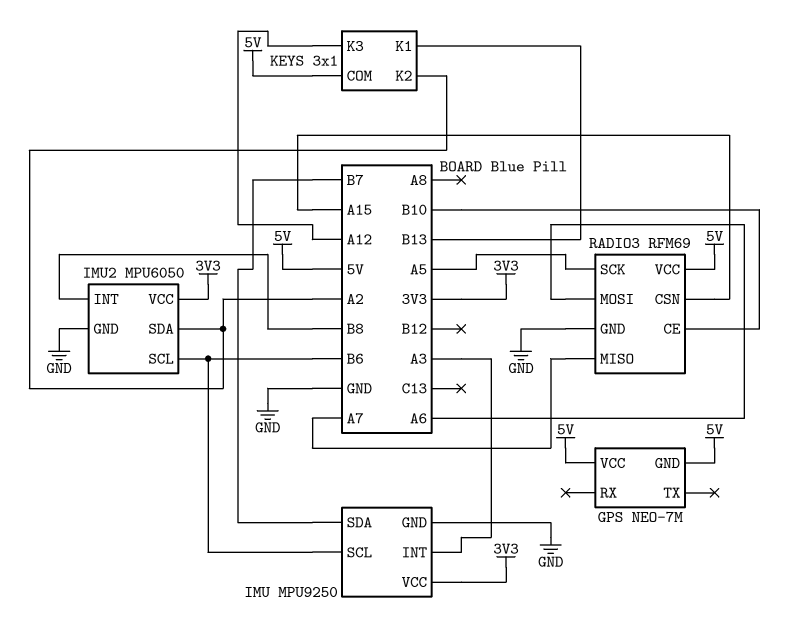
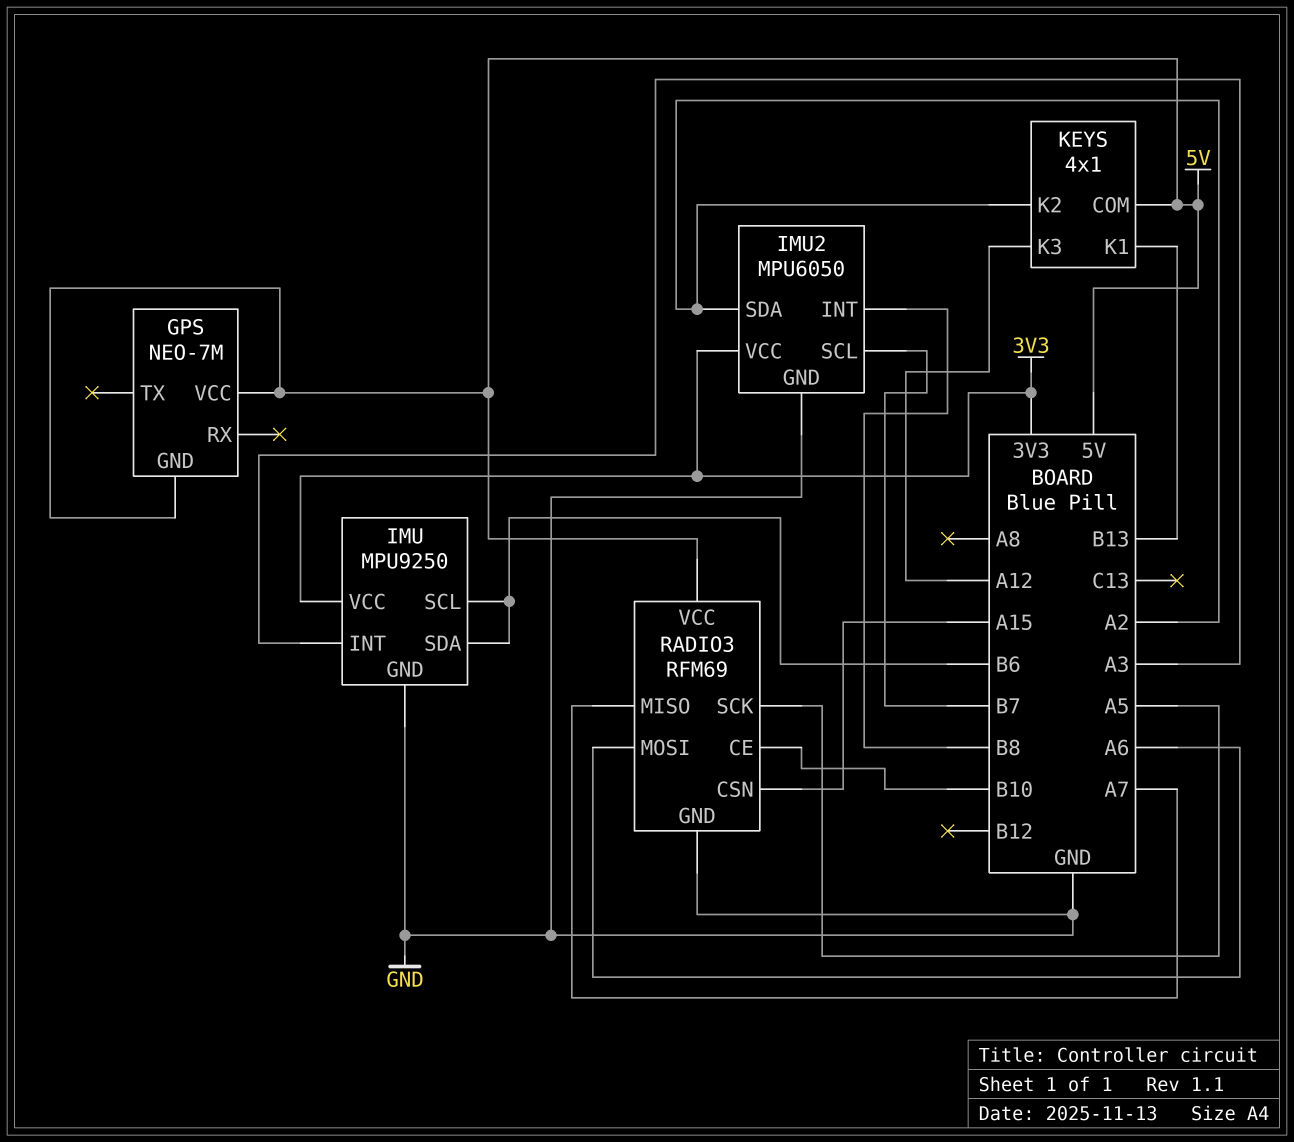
IMU pin SDA: B7 -> B6
IMU2 pin SCL: B6 -> B7
KEYS: 3x1 -> 4x1

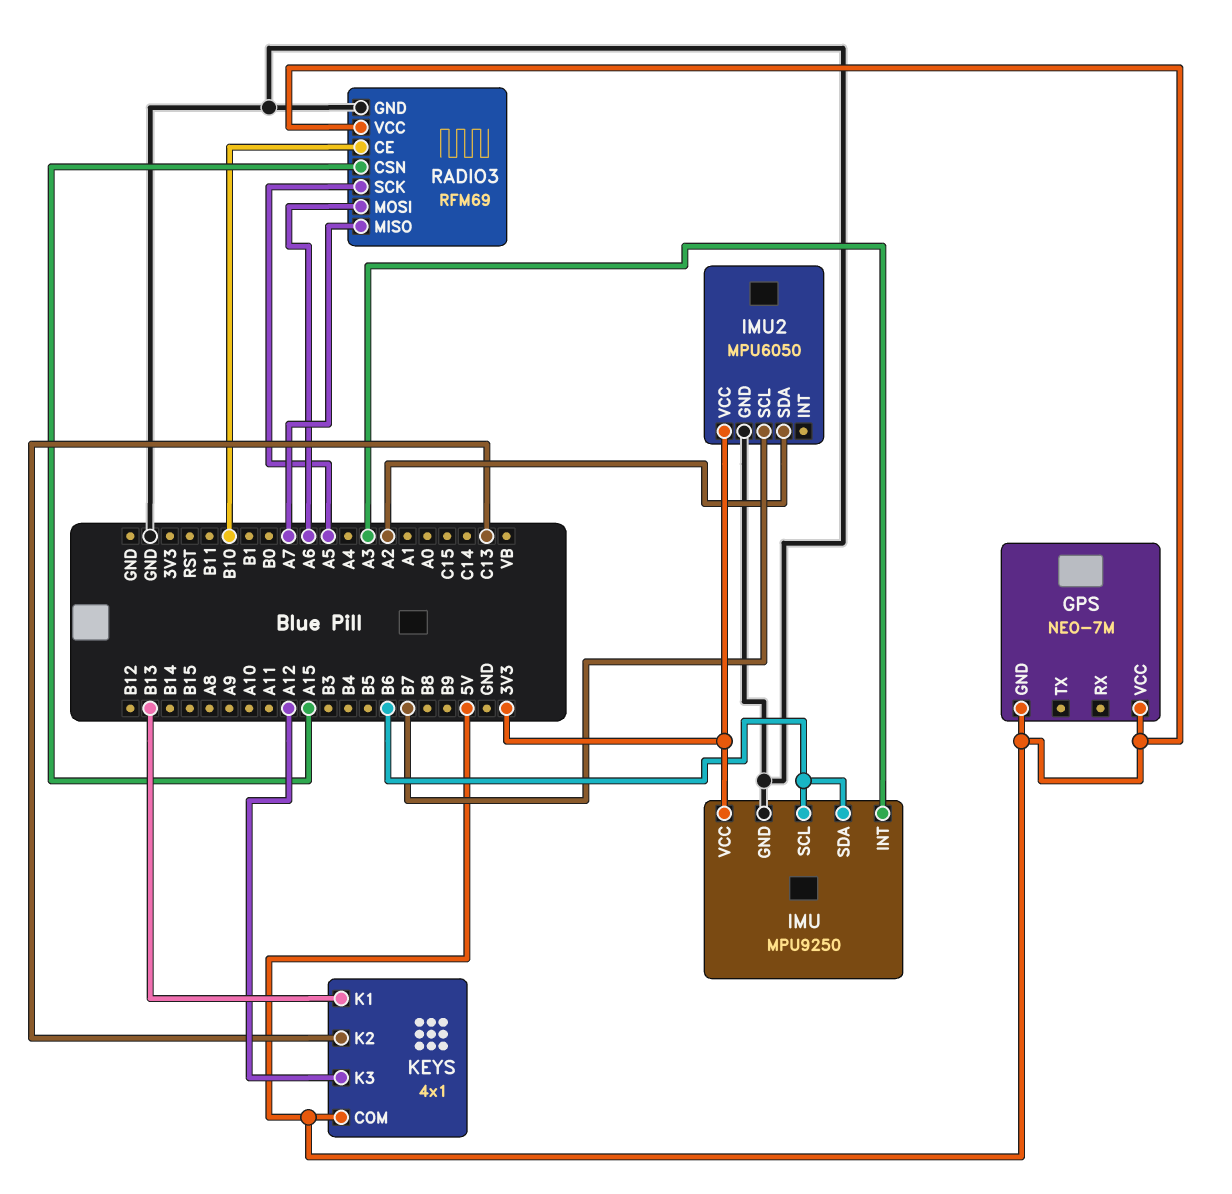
IMU2 pin INT: B8 -> none
KEYS pin K2: A2 -> C13

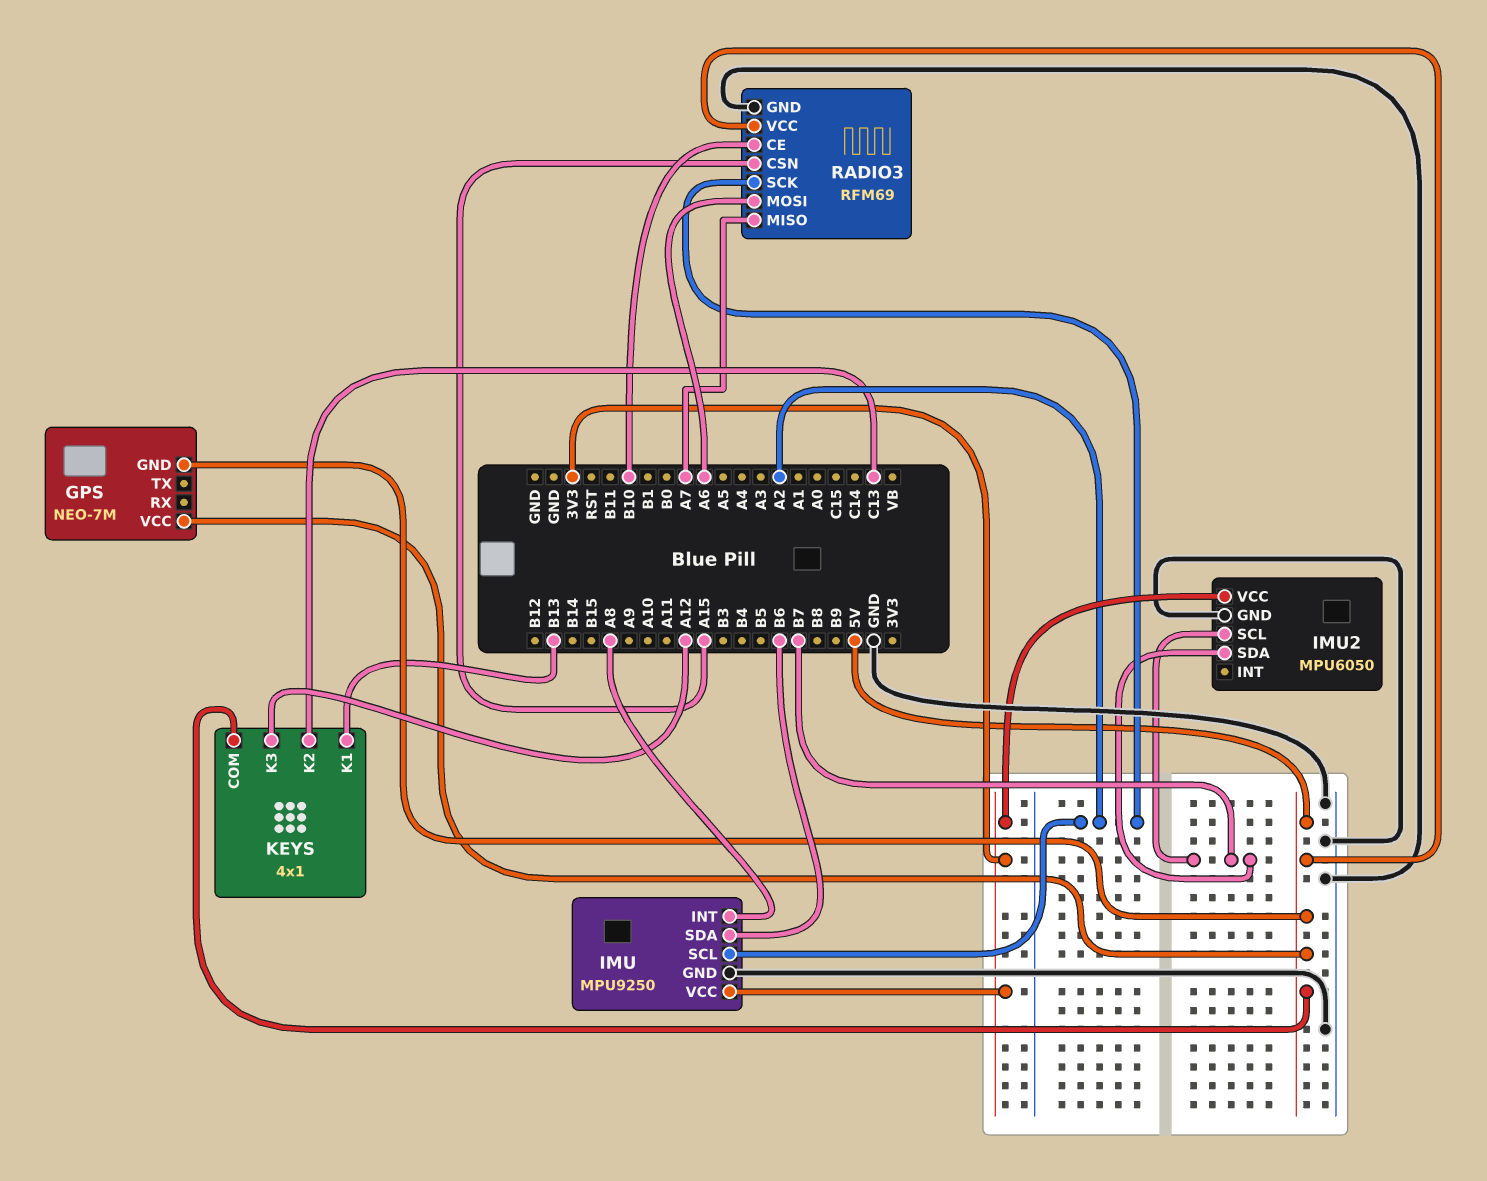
IMU pin INT: A3 -> A8
IMU pin SCL: B6 -> A2
IMU2 pin SDA: A2 -> B7
RADIO3 pin SCK: A5 -> A2

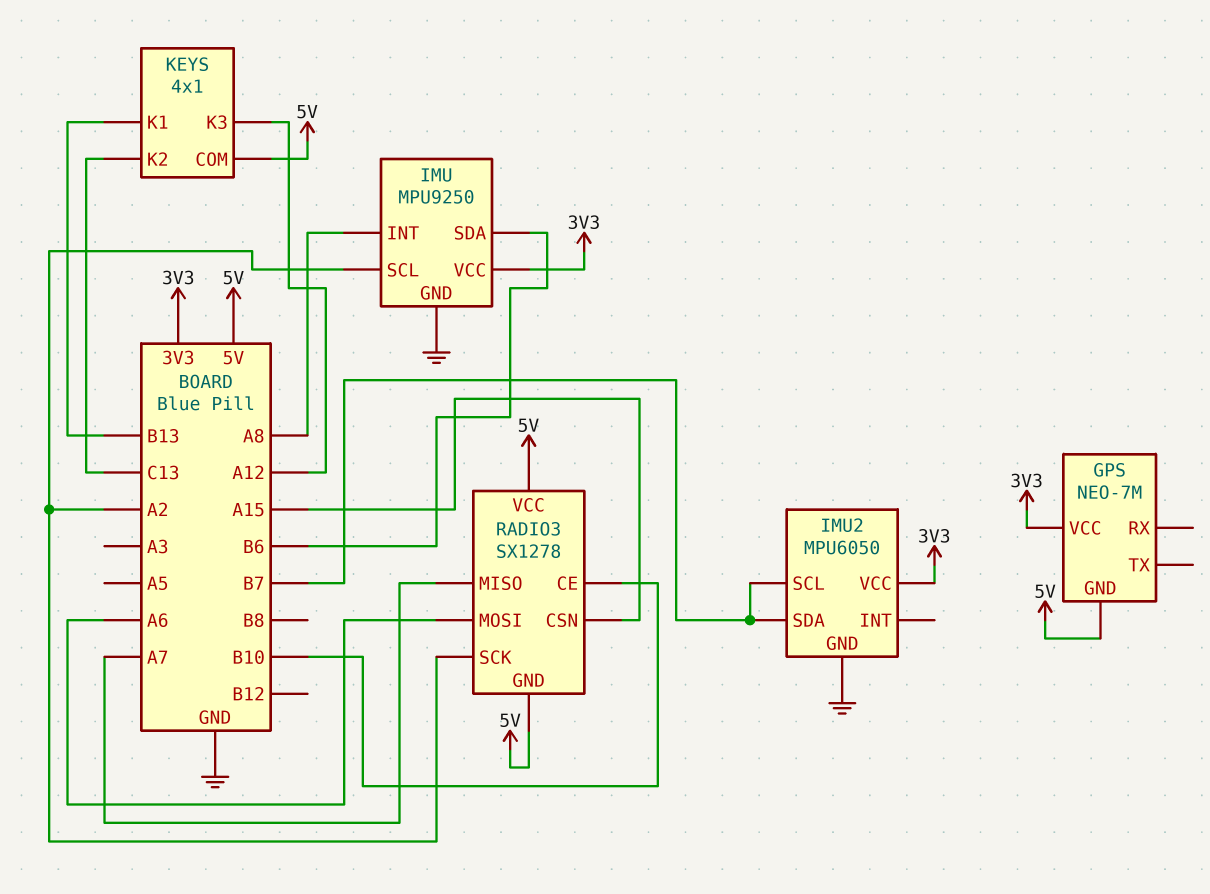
GPS pin VCC: 5V -> 3V3
RADIO3: RFM69 -> SX1278
RADIO3 pin GND: GND -> 5V

